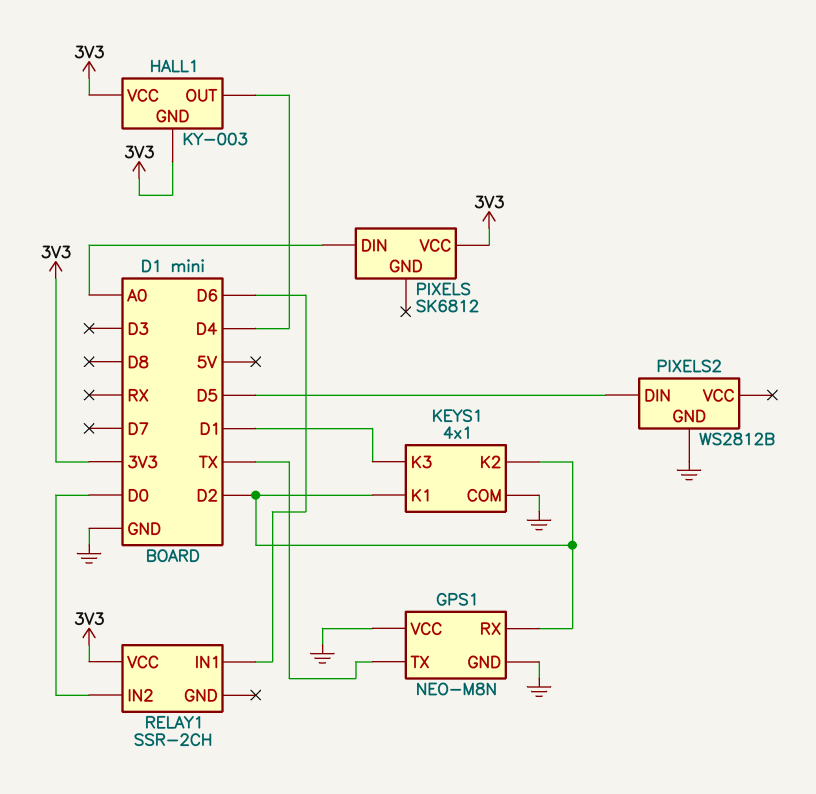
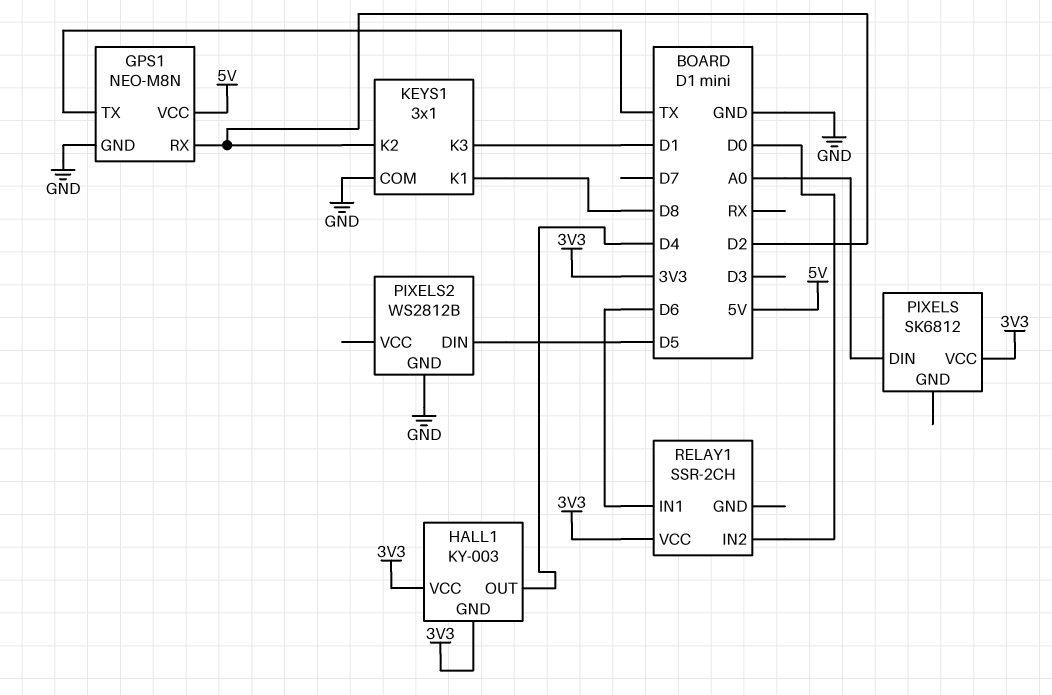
GPS1 pin VCC: GND -> 5V
KEYS1: 4x1 -> 3x1
KEYS1 pin K1: D2 -> D8

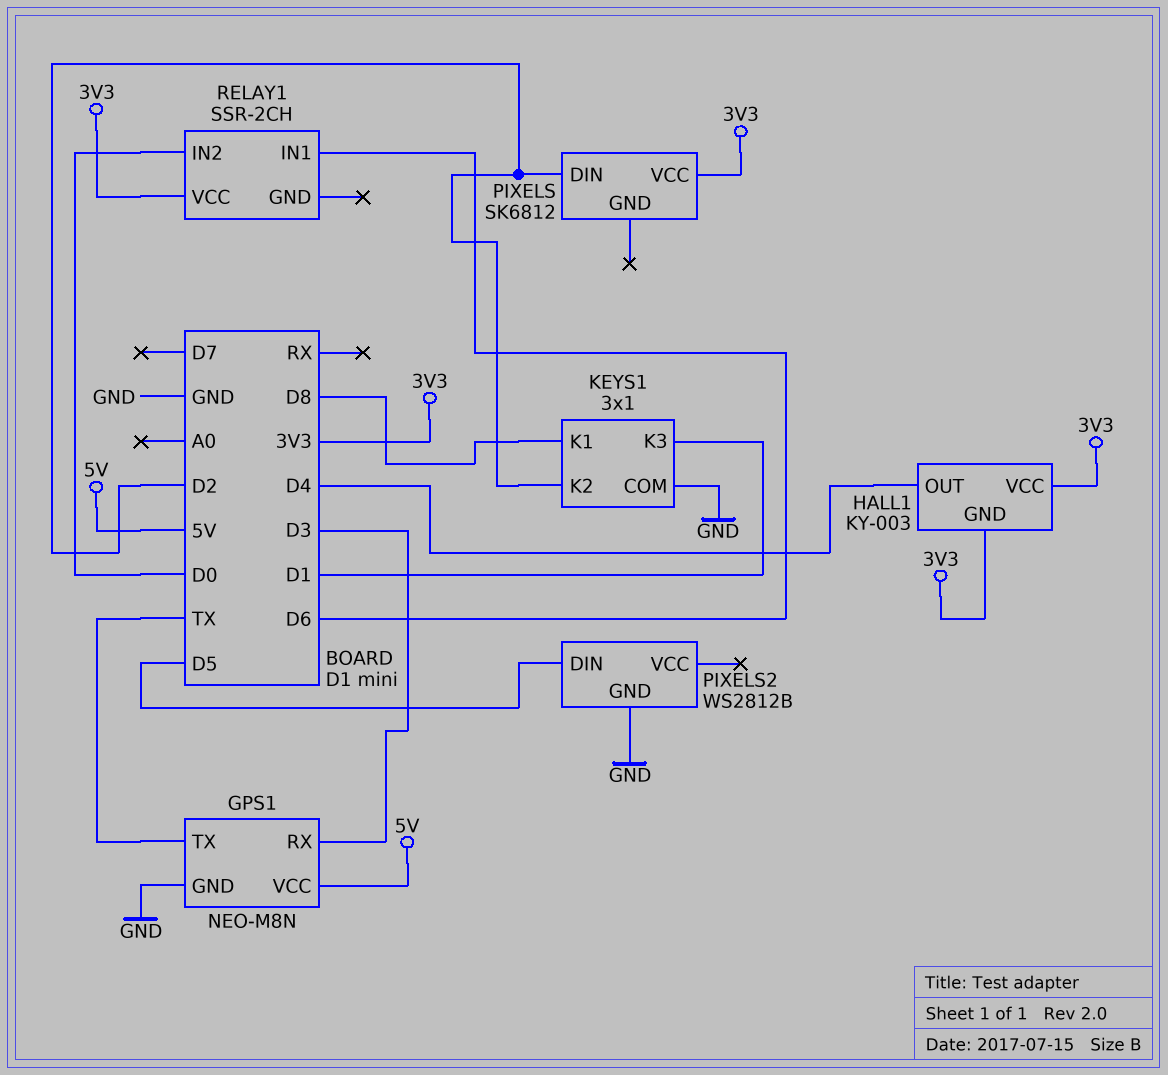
GPS1 pin RX: D2 -> D3
PIXELS pin DIN: A0 -> D2

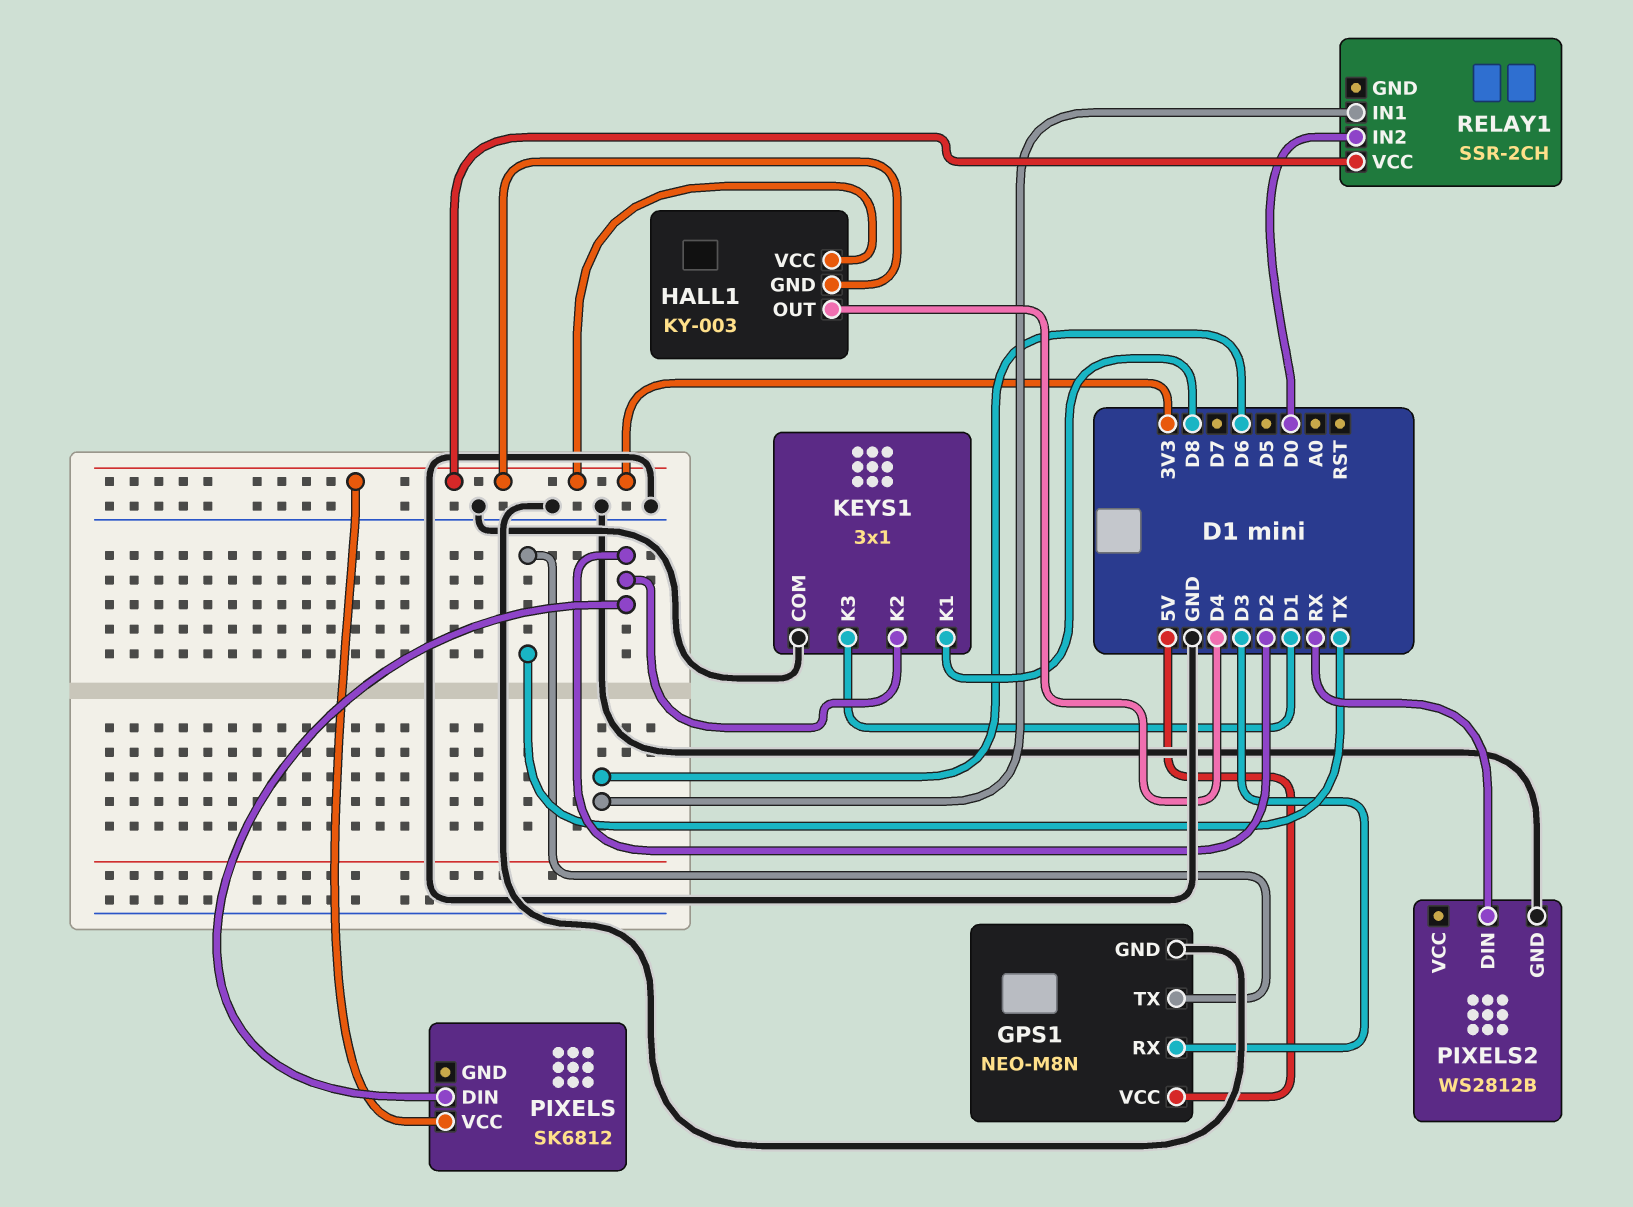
PIXELS2 pin DIN: D5 -> RX

